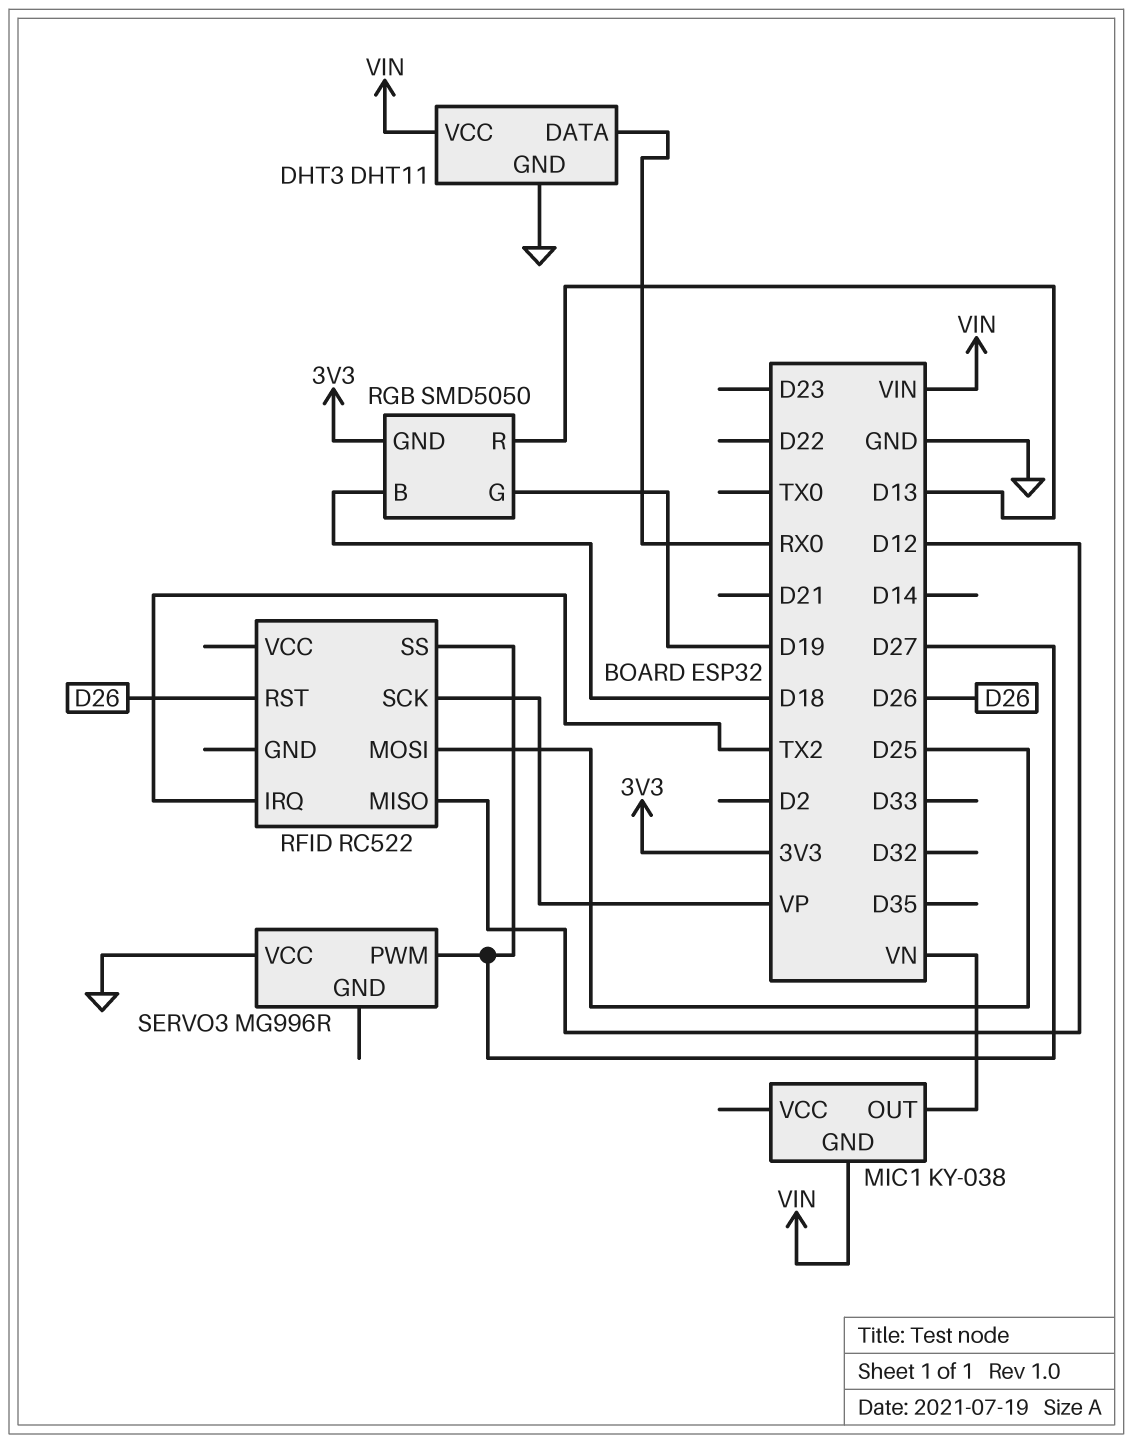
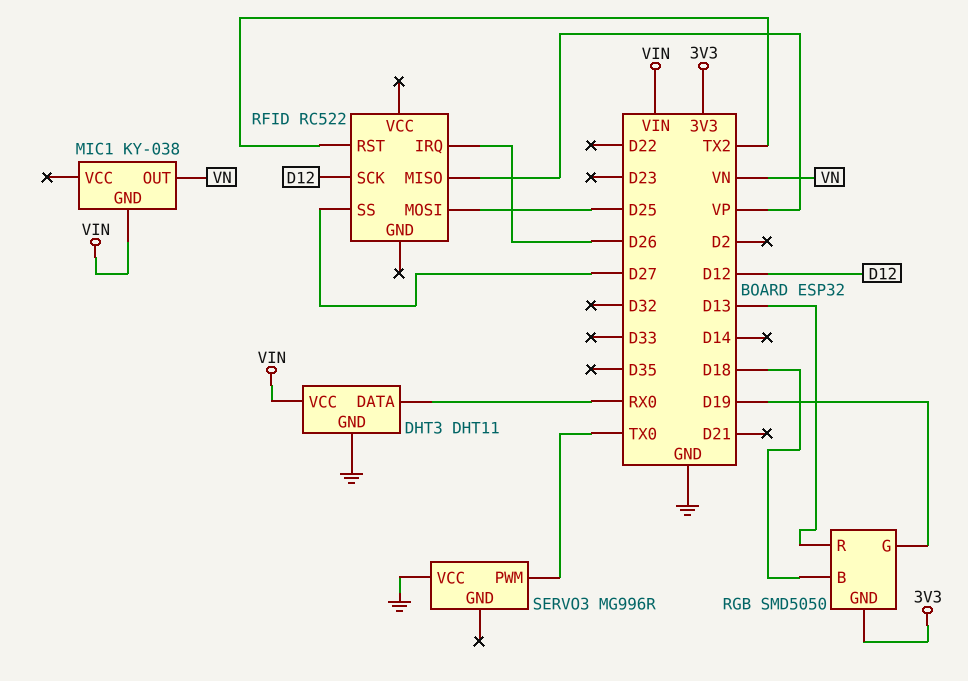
RFID pin IRQ: TX2 -> D26
RFID pin MISO: D12 -> VP
RFID pin RST: D26 -> TX2
RFID pin SCK: VP -> D12
SERVO3 pin PWM: D27 -> TX0

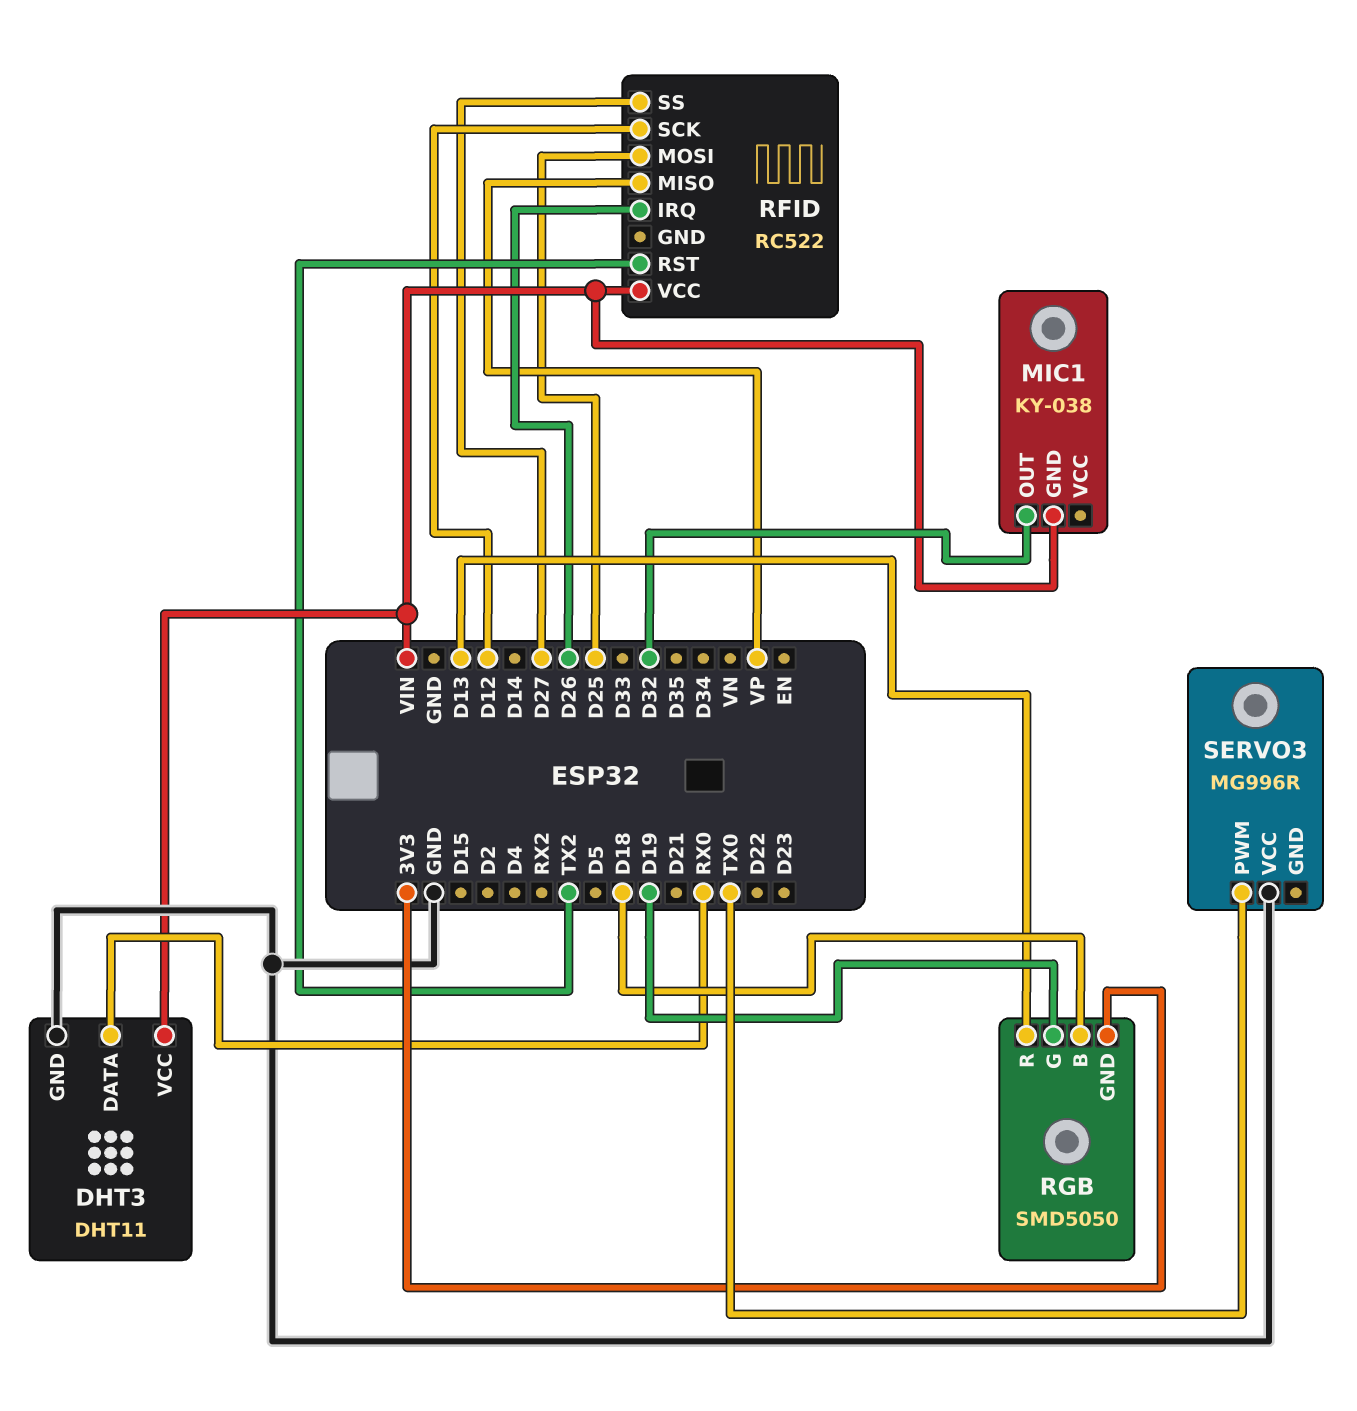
MIC1 pin OUT: VN -> D32
RFID pin VCC: none -> VIN

